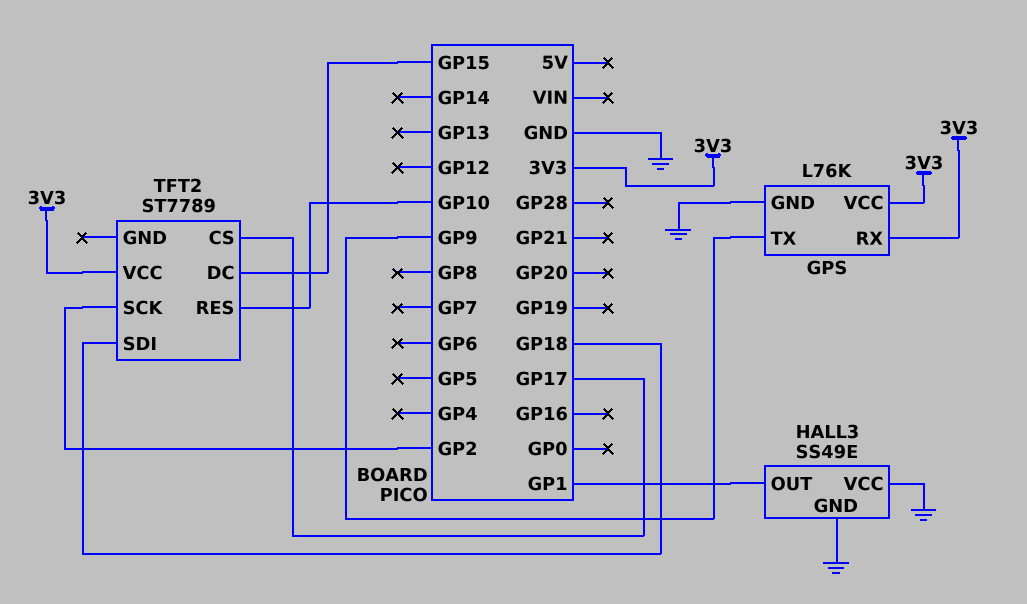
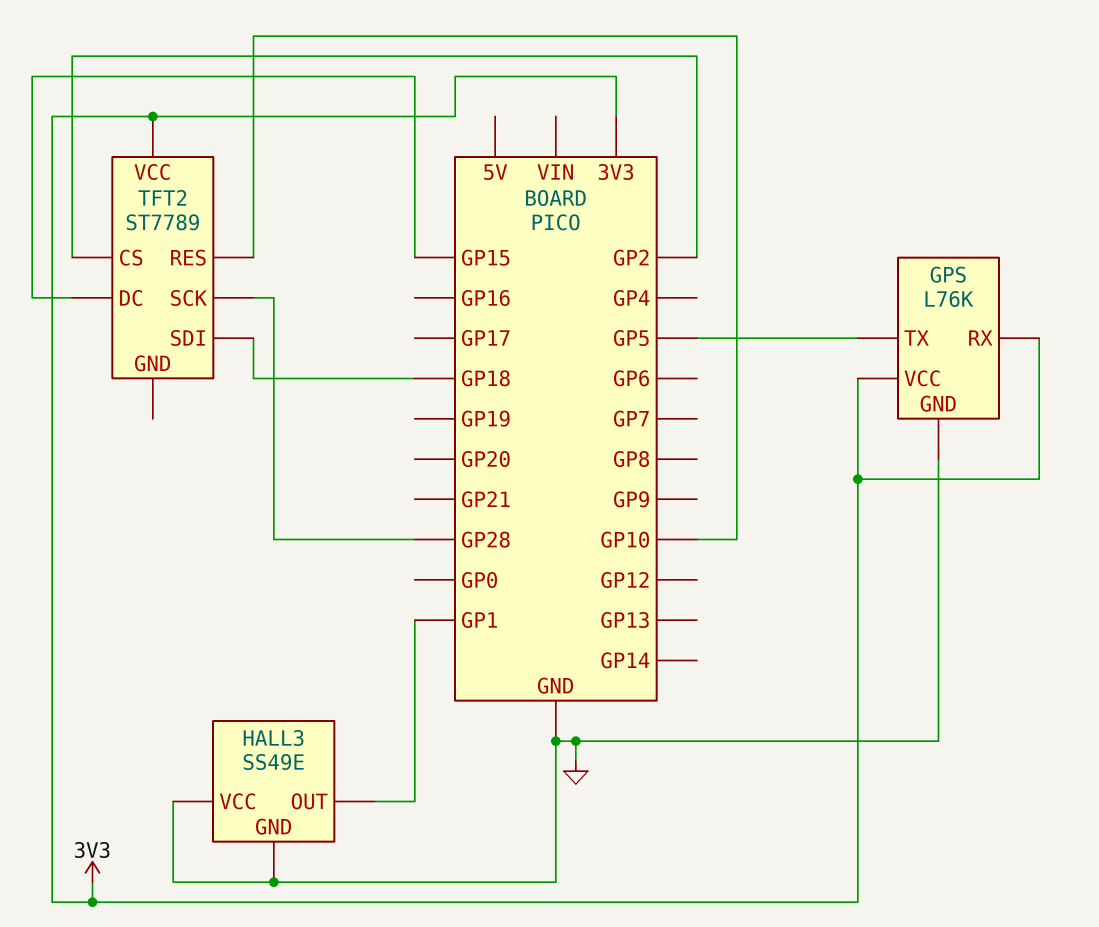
GPS pin TX: GP9 -> GP5
TFT2 pin CS: GP17 -> GP2
TFT2 pin SCK: GP2 -> GP28

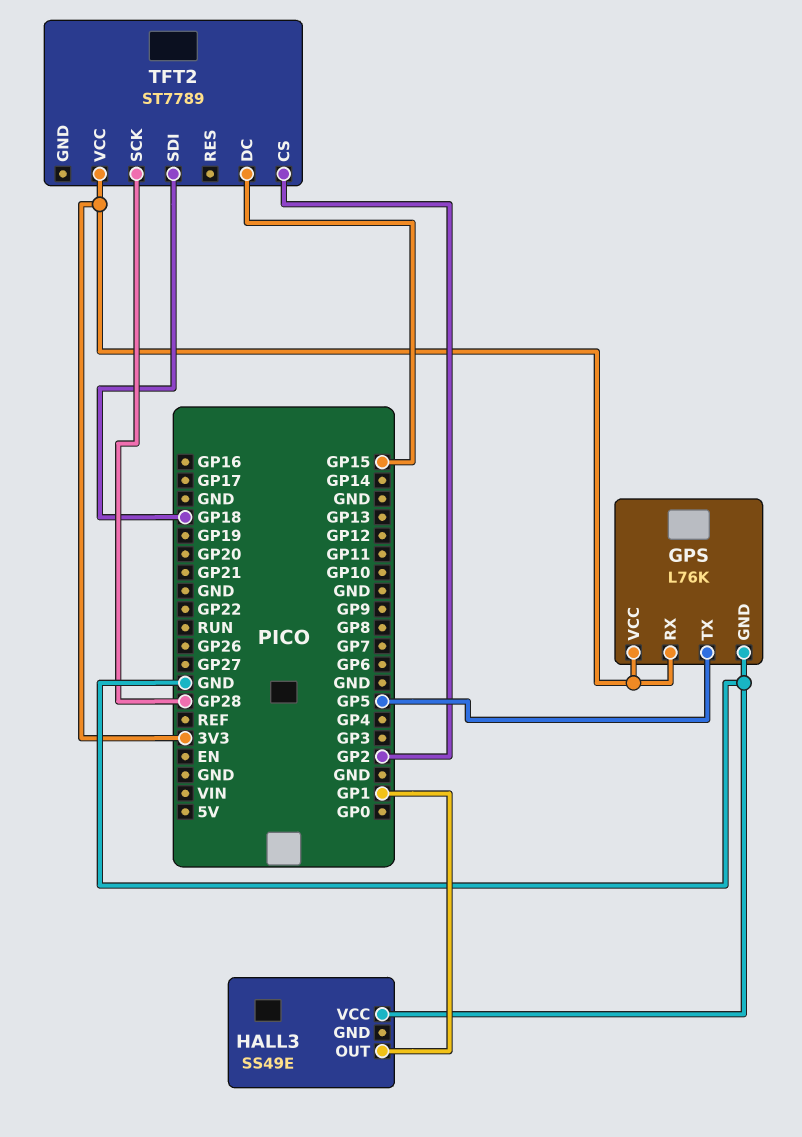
HALL3 pin GND: GND -> none
TFT2 pin RES: GP10 -> none

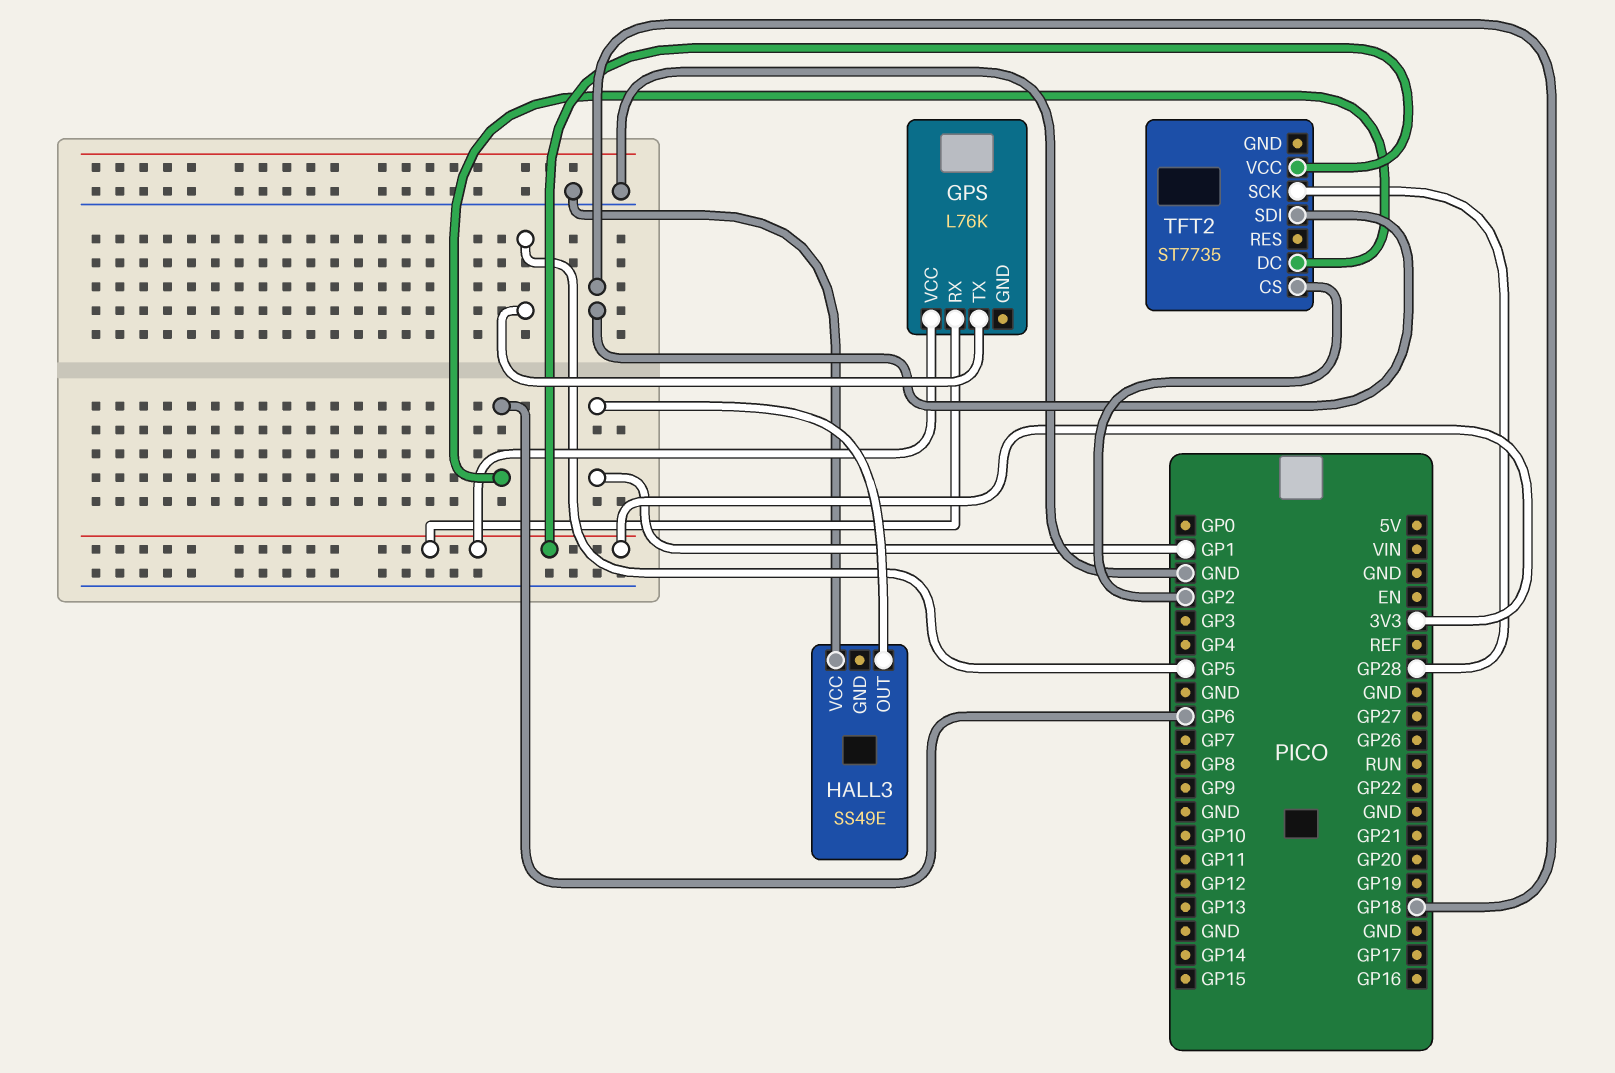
GPS pin GND: GND -> none
TFT2: ST7789 -> ST7735
TFT2 pin DC: GP15 -> GP6

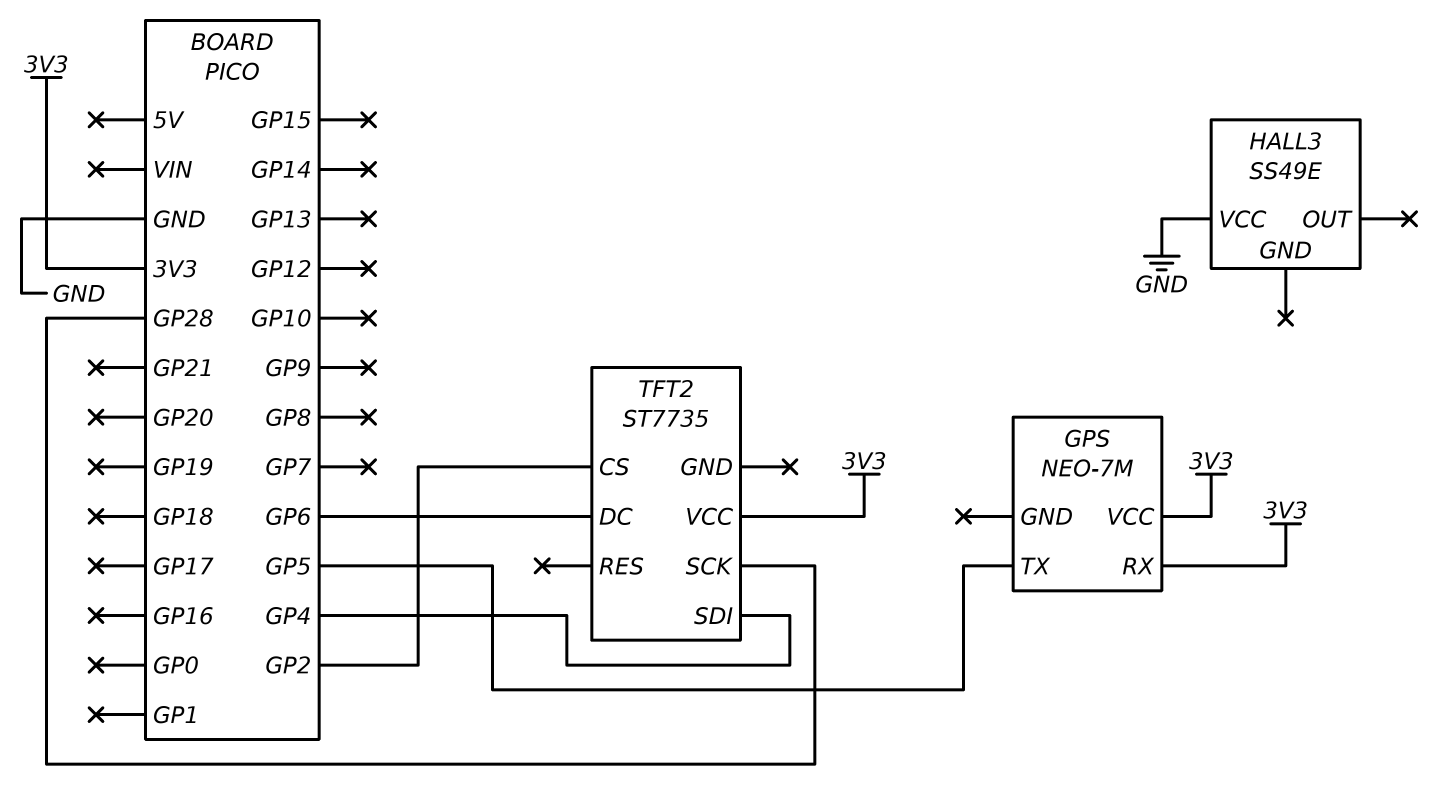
GPS: L76K -> NEO-7M
HALL3 pin OUT: GP1 -> none
TFT2 pin SDI: GP18 -> GP4

